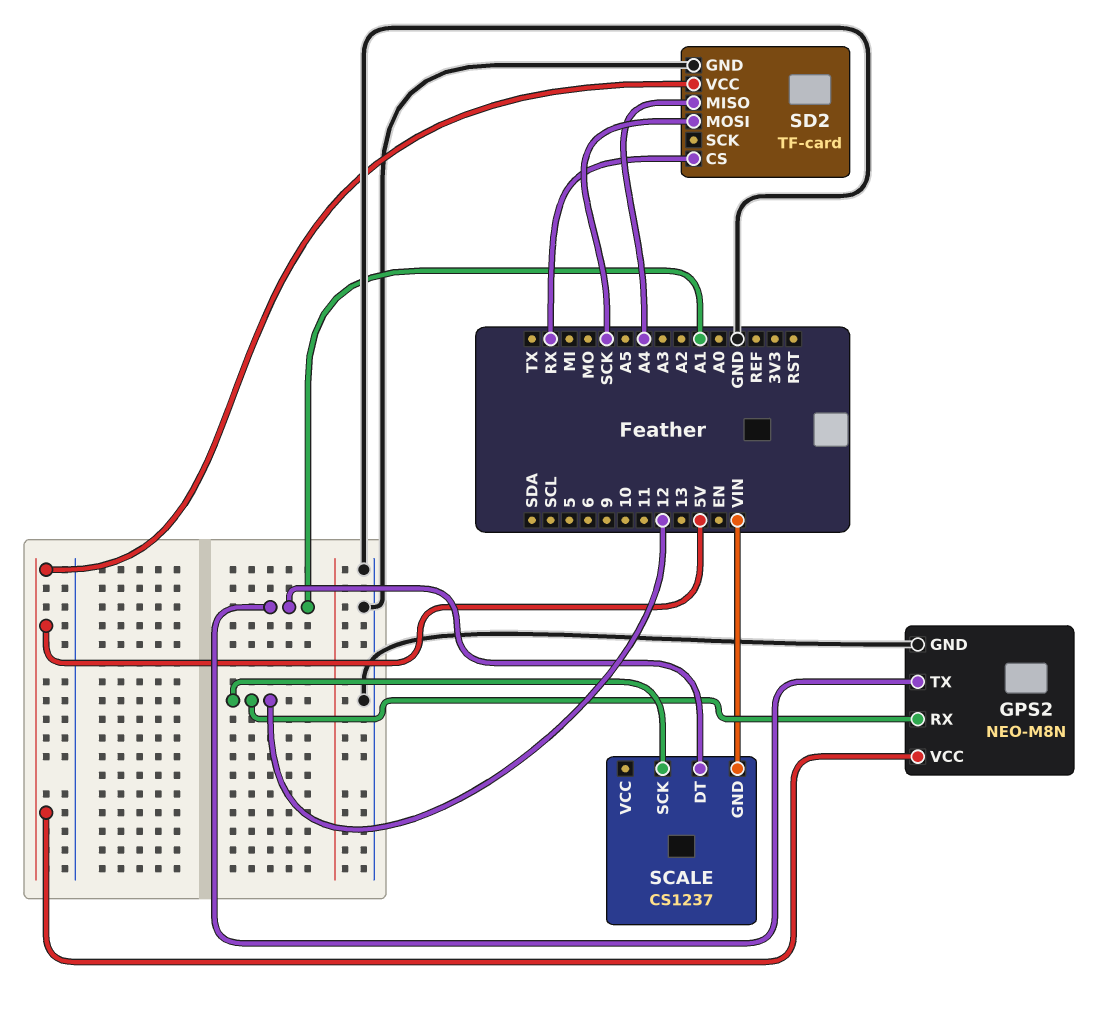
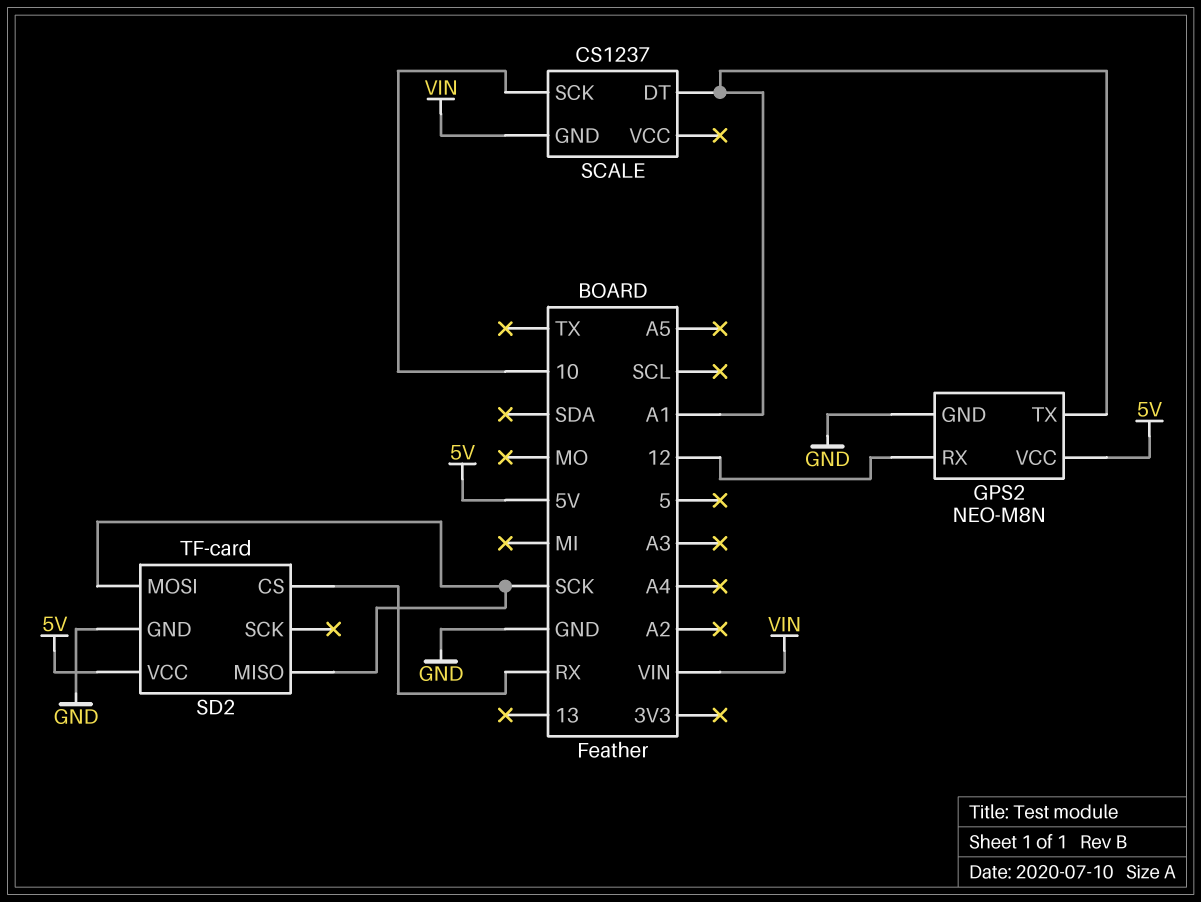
SCALE pin SCK: 12 -> 10
SD2 pin MISO: A4 -> SCK

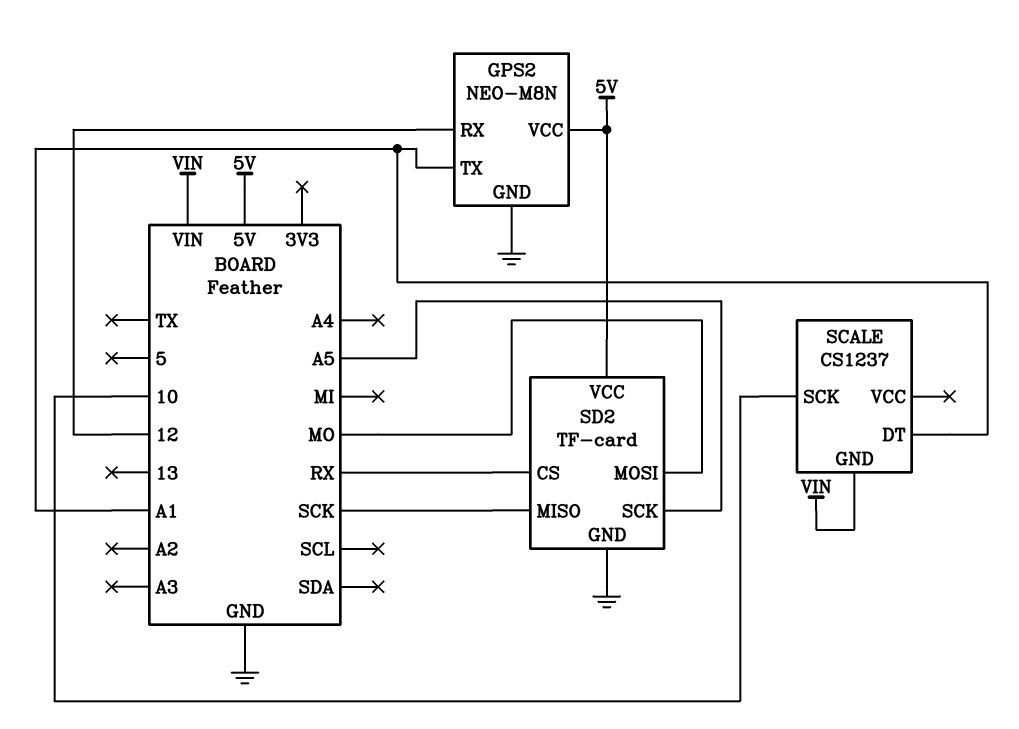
SD2 pin MOSI: SCK -> MO
SD2 pin SCK: none -> A5

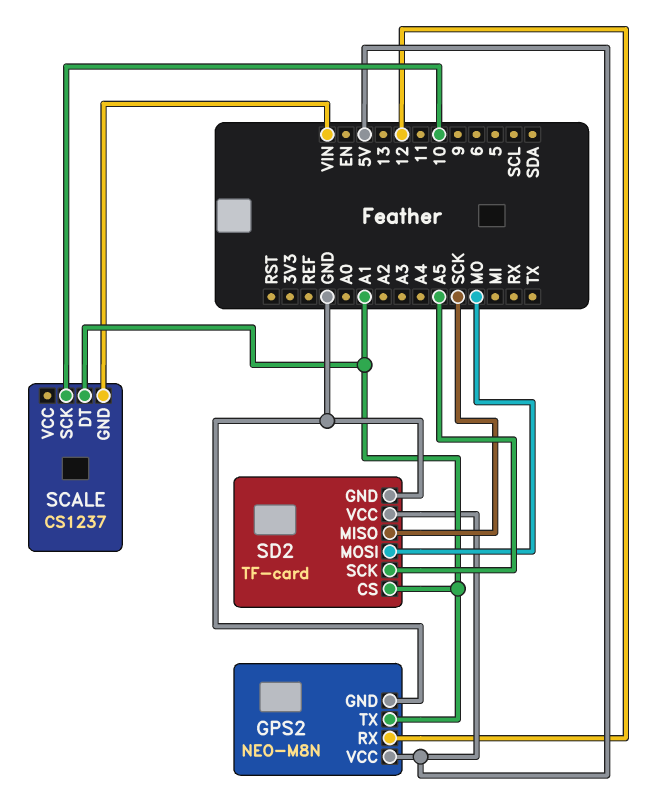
SD2 pin CS: RX -> A1

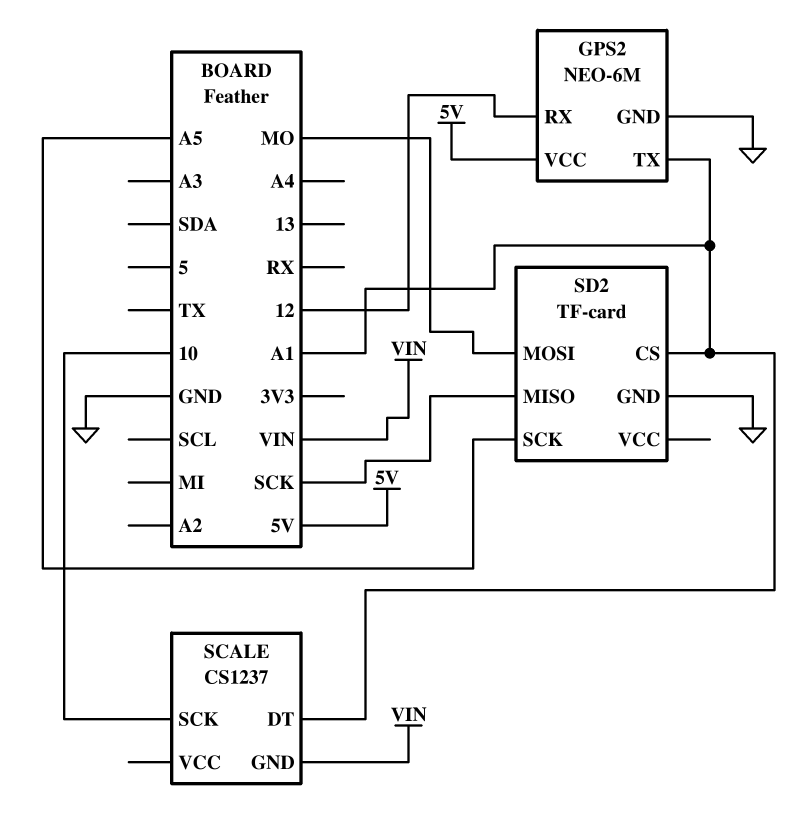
GPS2: NEO-M8N -> NEO-6M
SD2 pin VCC: 5V -> none

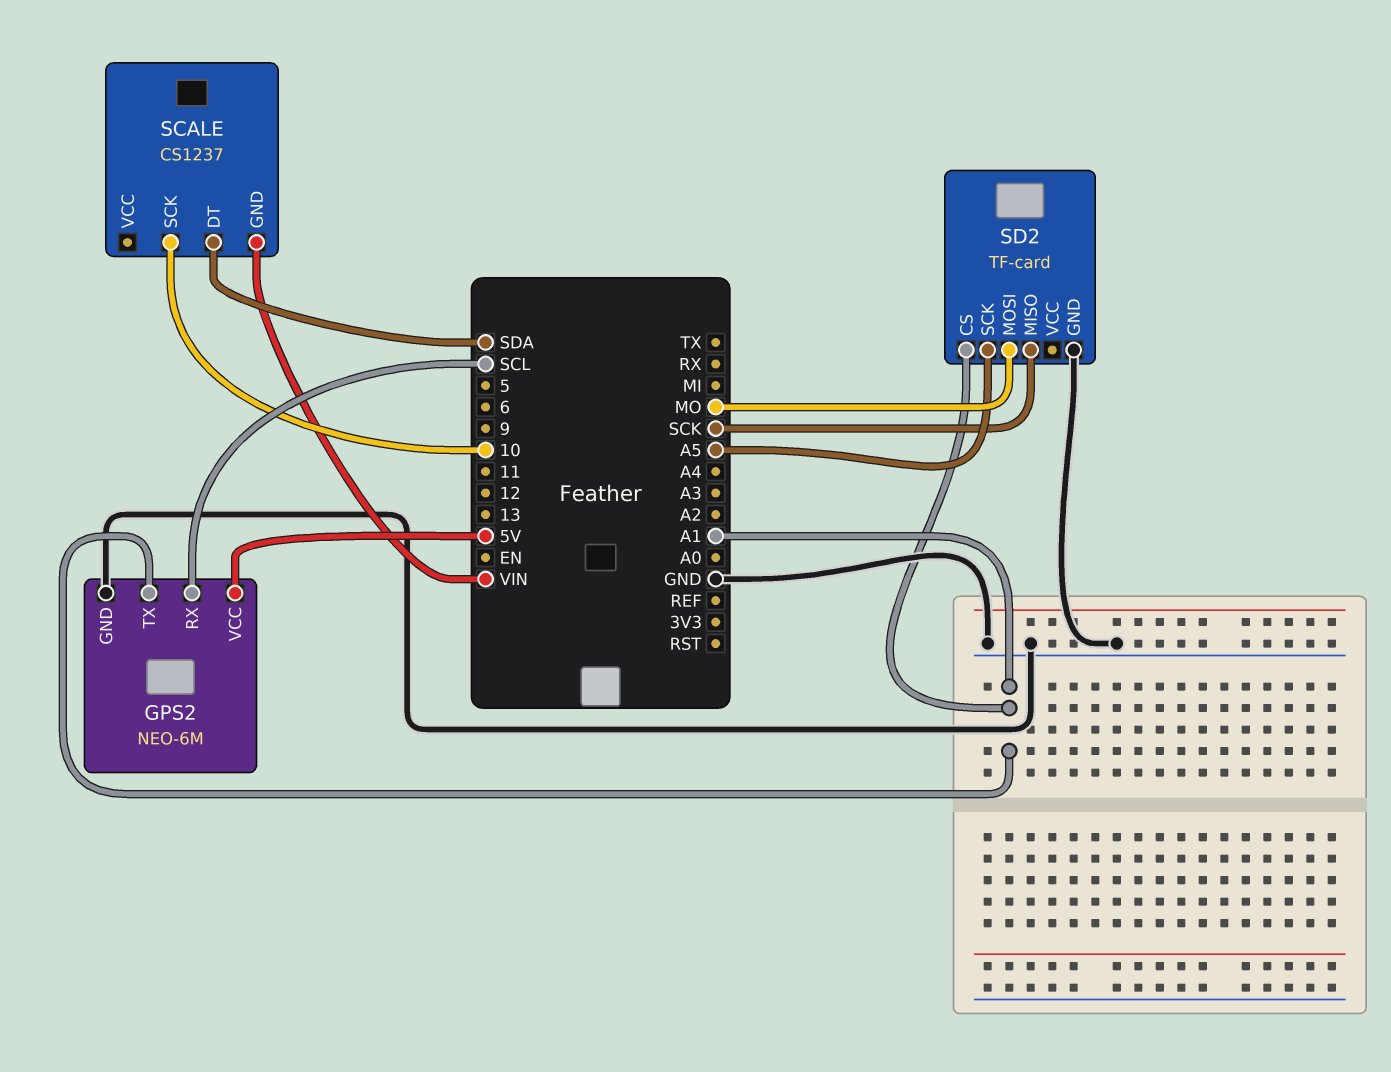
GPS2 pin RX: 12 -> SCL
SCALE pin DT: A1 -> SDA

